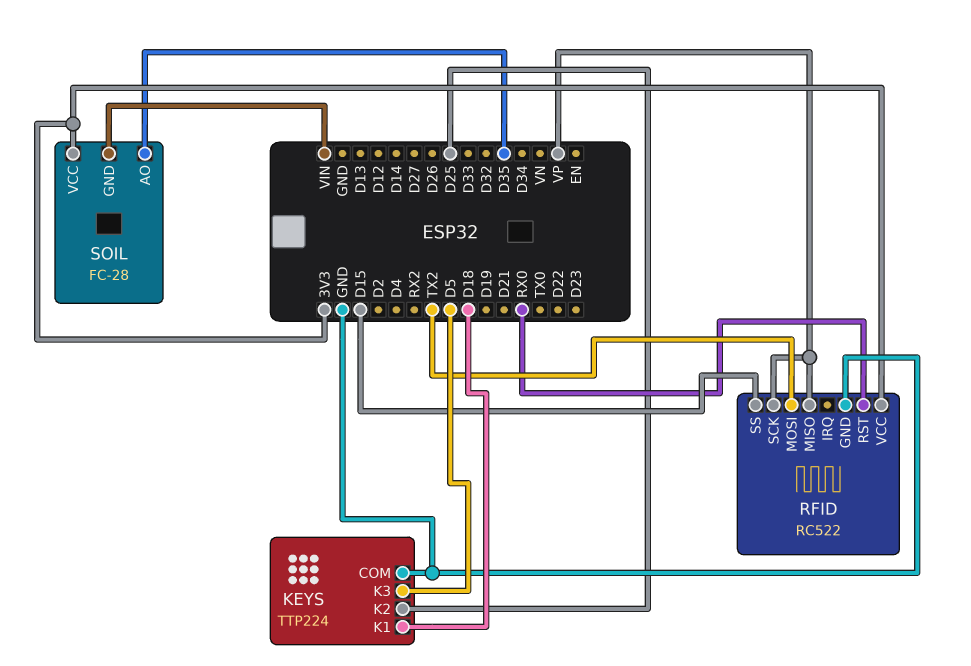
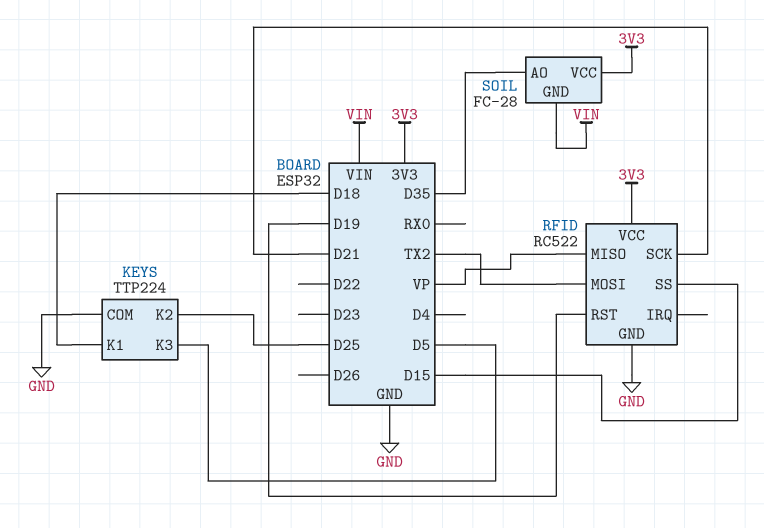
RFID pin RST: RX0 -> D19
RFID pin SCK: VP -> D21

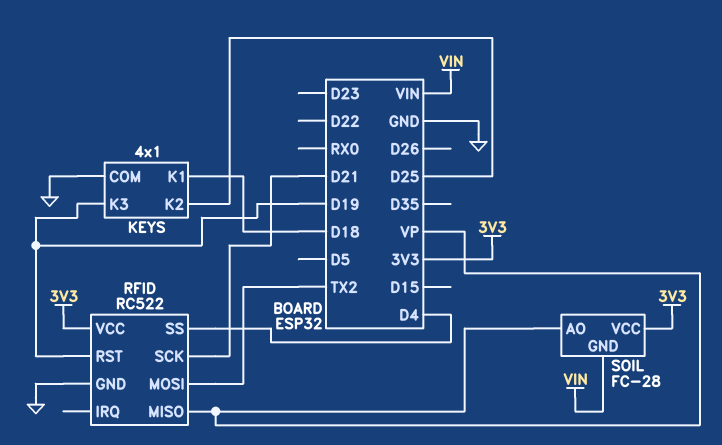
KEYS: TTP224 -> 4x1
KEYS pin K3: D5 -> D19
RFID pin SS: D15 -> D4
SOIL pin AO: D35 -> VP

